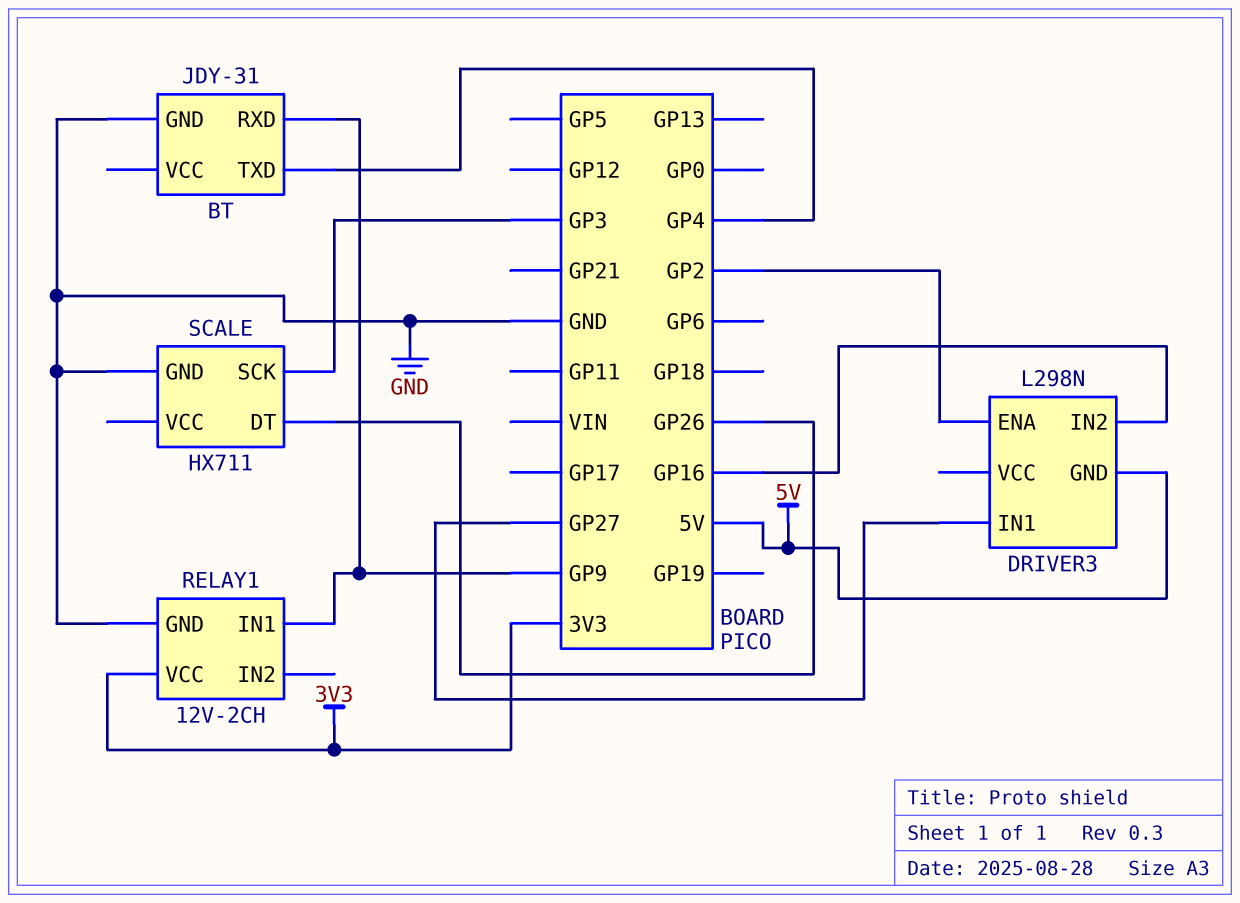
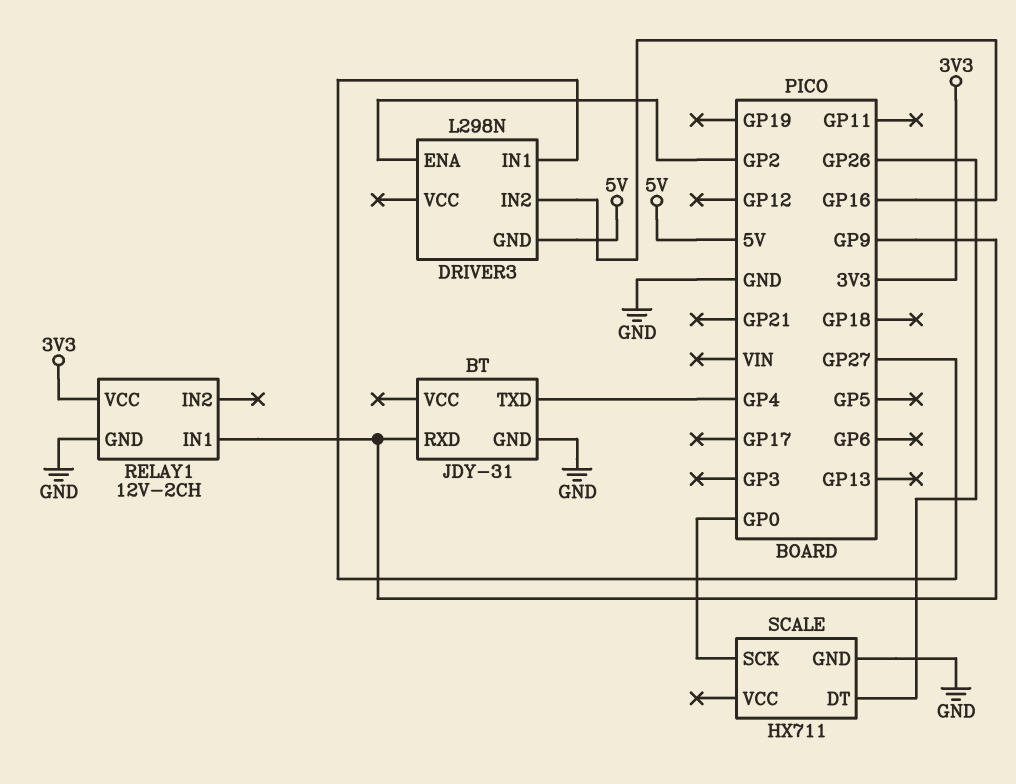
SCALE pin SCK: GP3 -> GP0

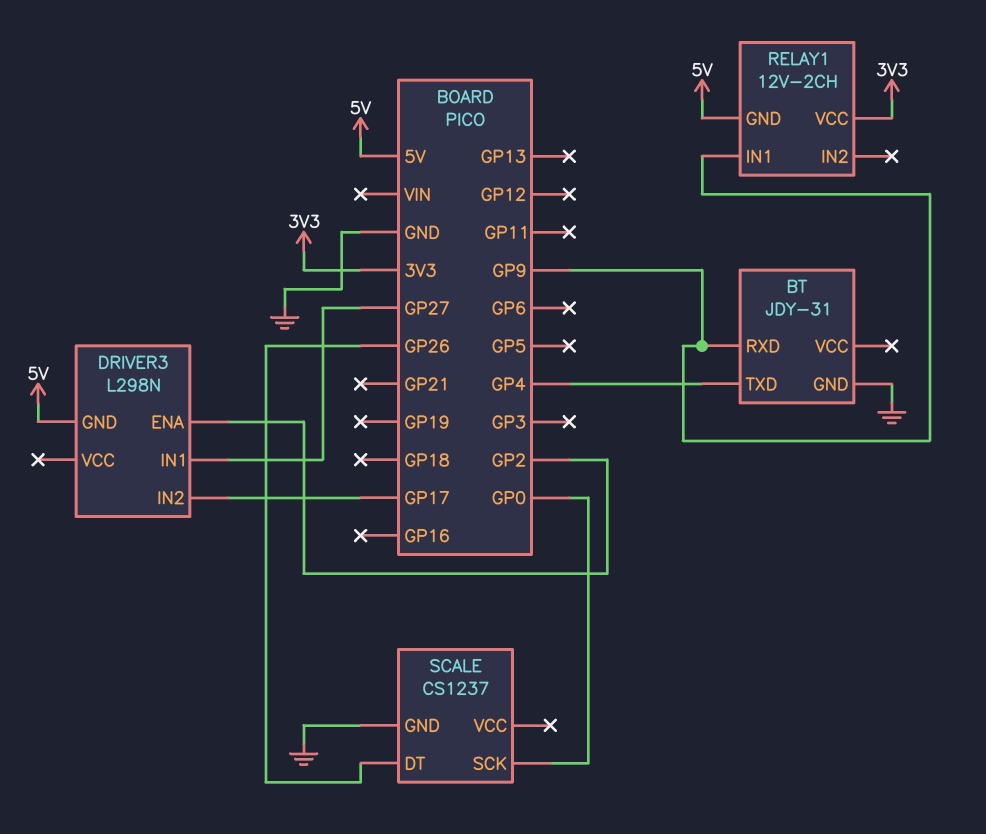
DRIVER3 pin IN2: GP16 -> GP17
RELAY1 pin GND: GND -> 5V
SCALE: HX711 -> CS1237

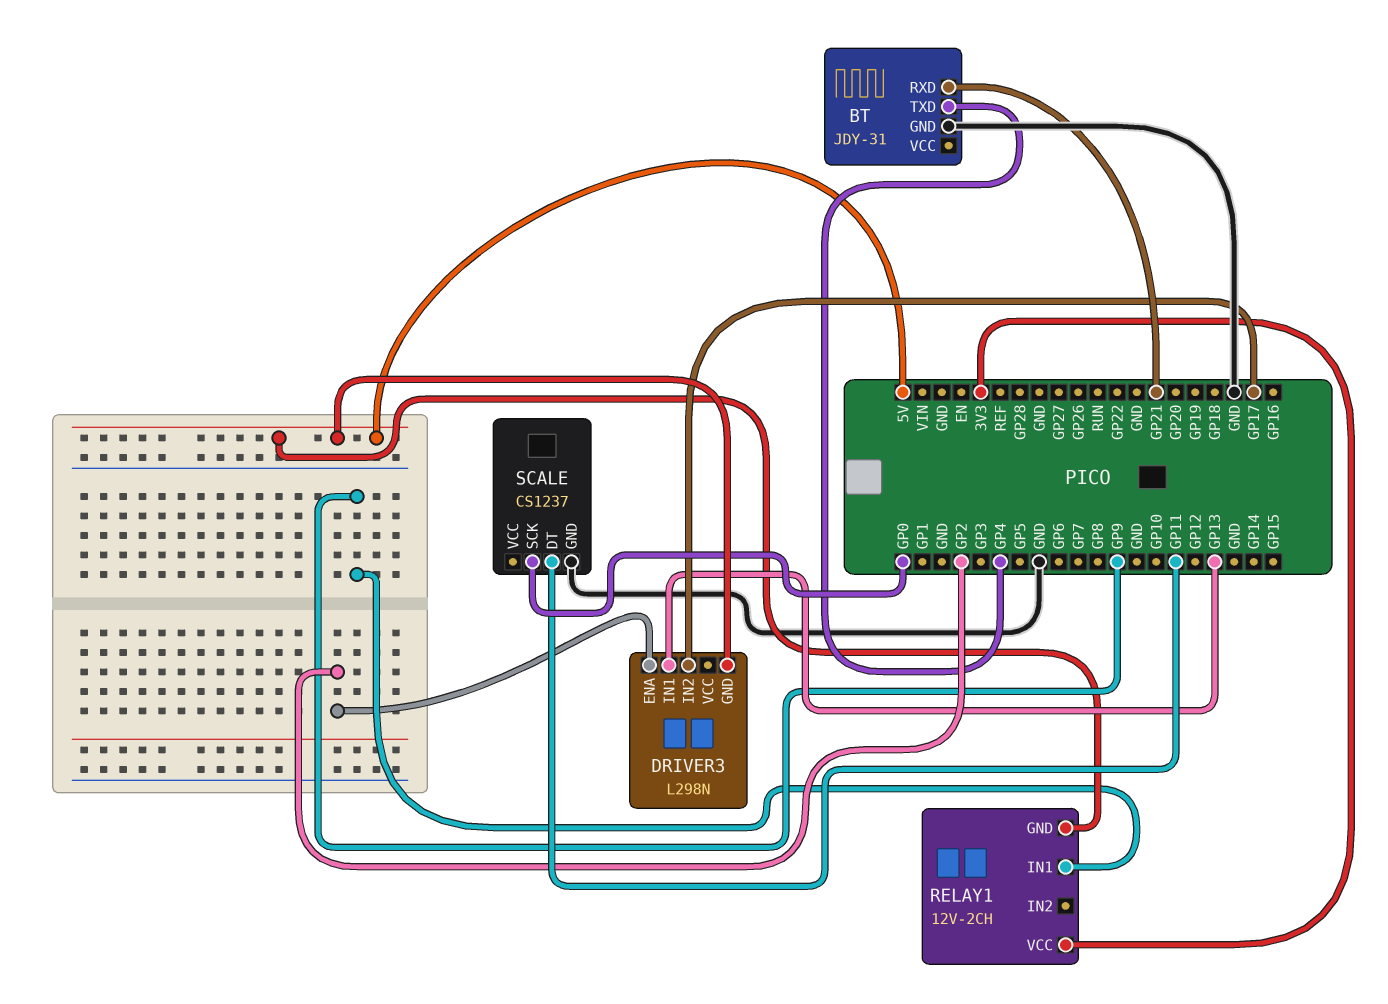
BT pin RXD: GP9 -> GP21
DRIVER3 pin IN1: GP27 -> GP13
SCALE pin DT: GP26 -> GP11

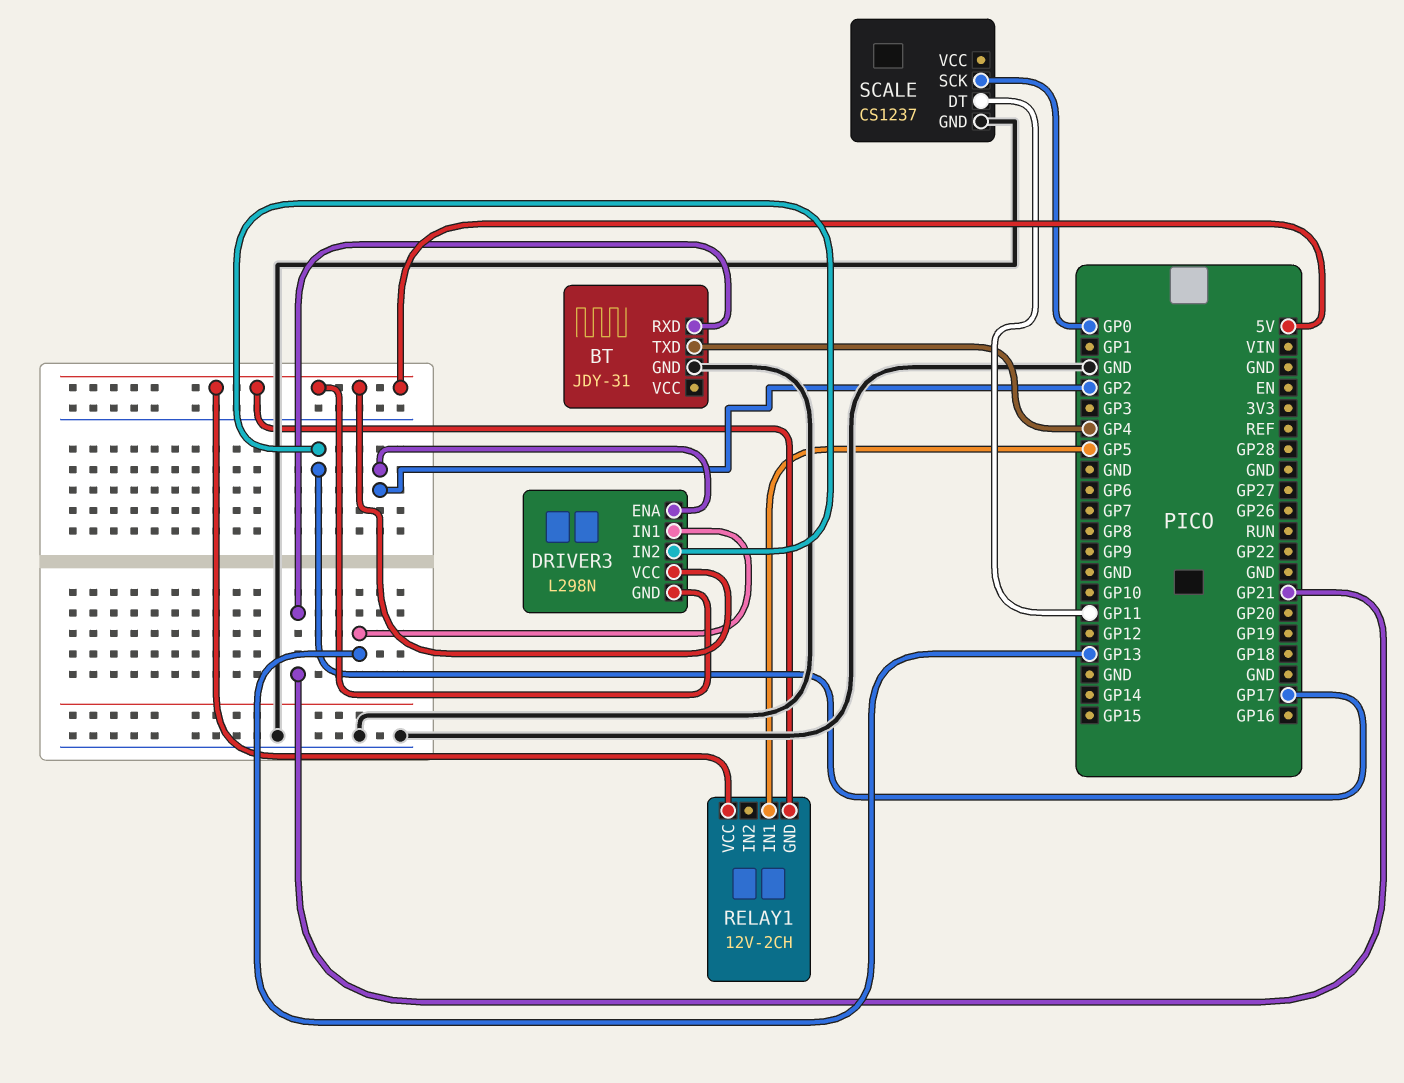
DRIVER3 pin VCC: none -> 5V
RELAY1 pin IN1: GP9 -> GP5
RELAY1 pin VCC: 3V3 -> 5V

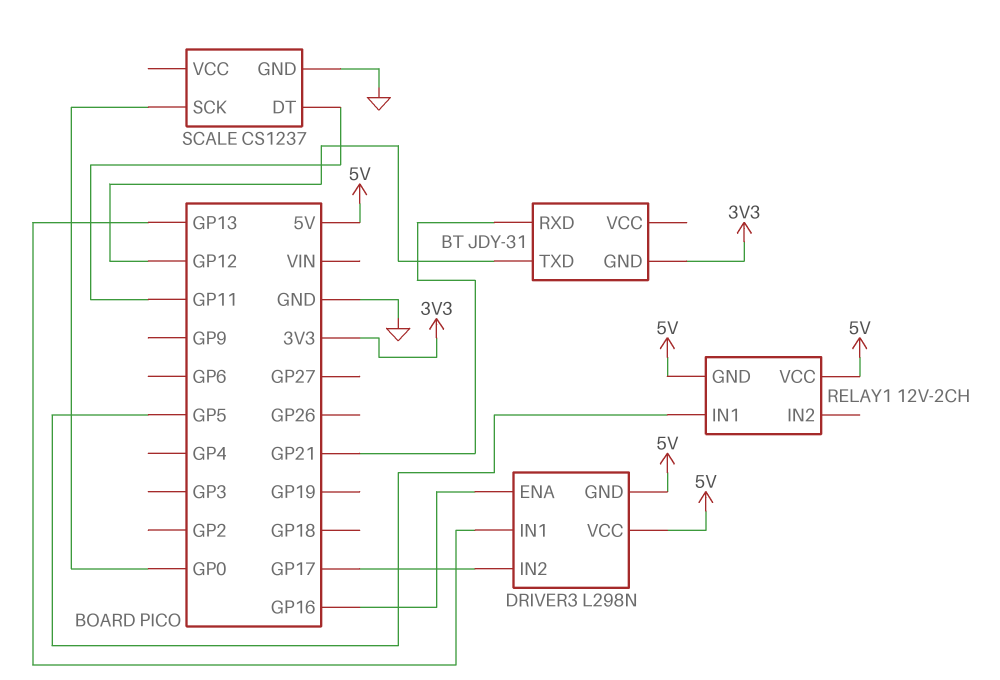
BT pin GND: GND -> 3V3
BT pin TXD: GP4 -> GP12
DRIVER3 pin ENA: GP2 -> GP16

